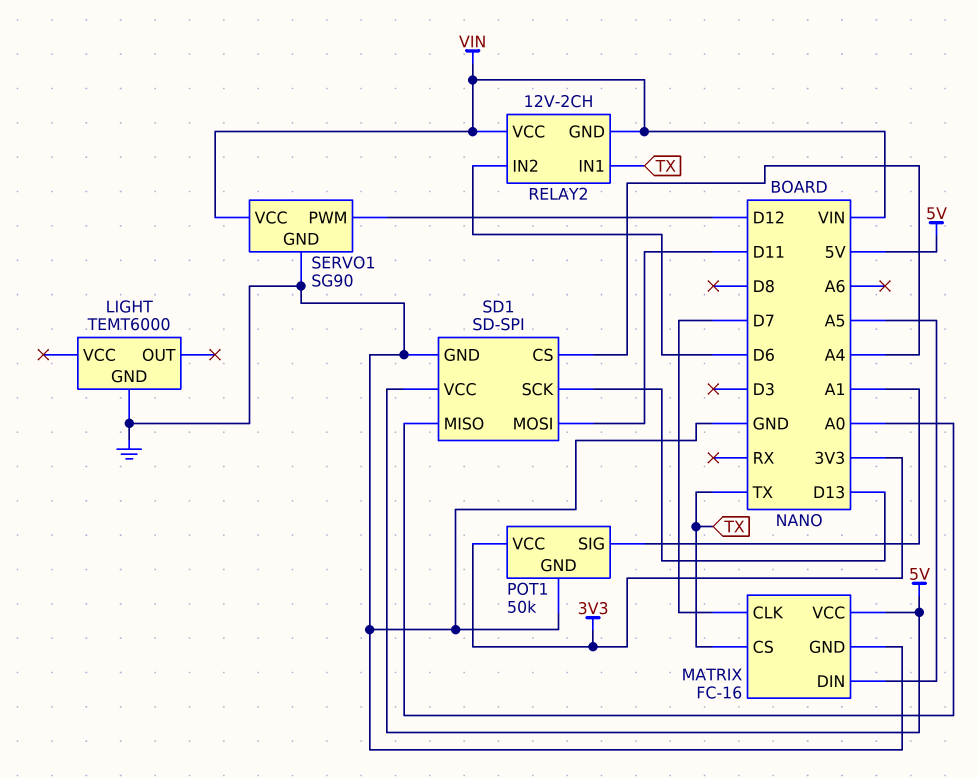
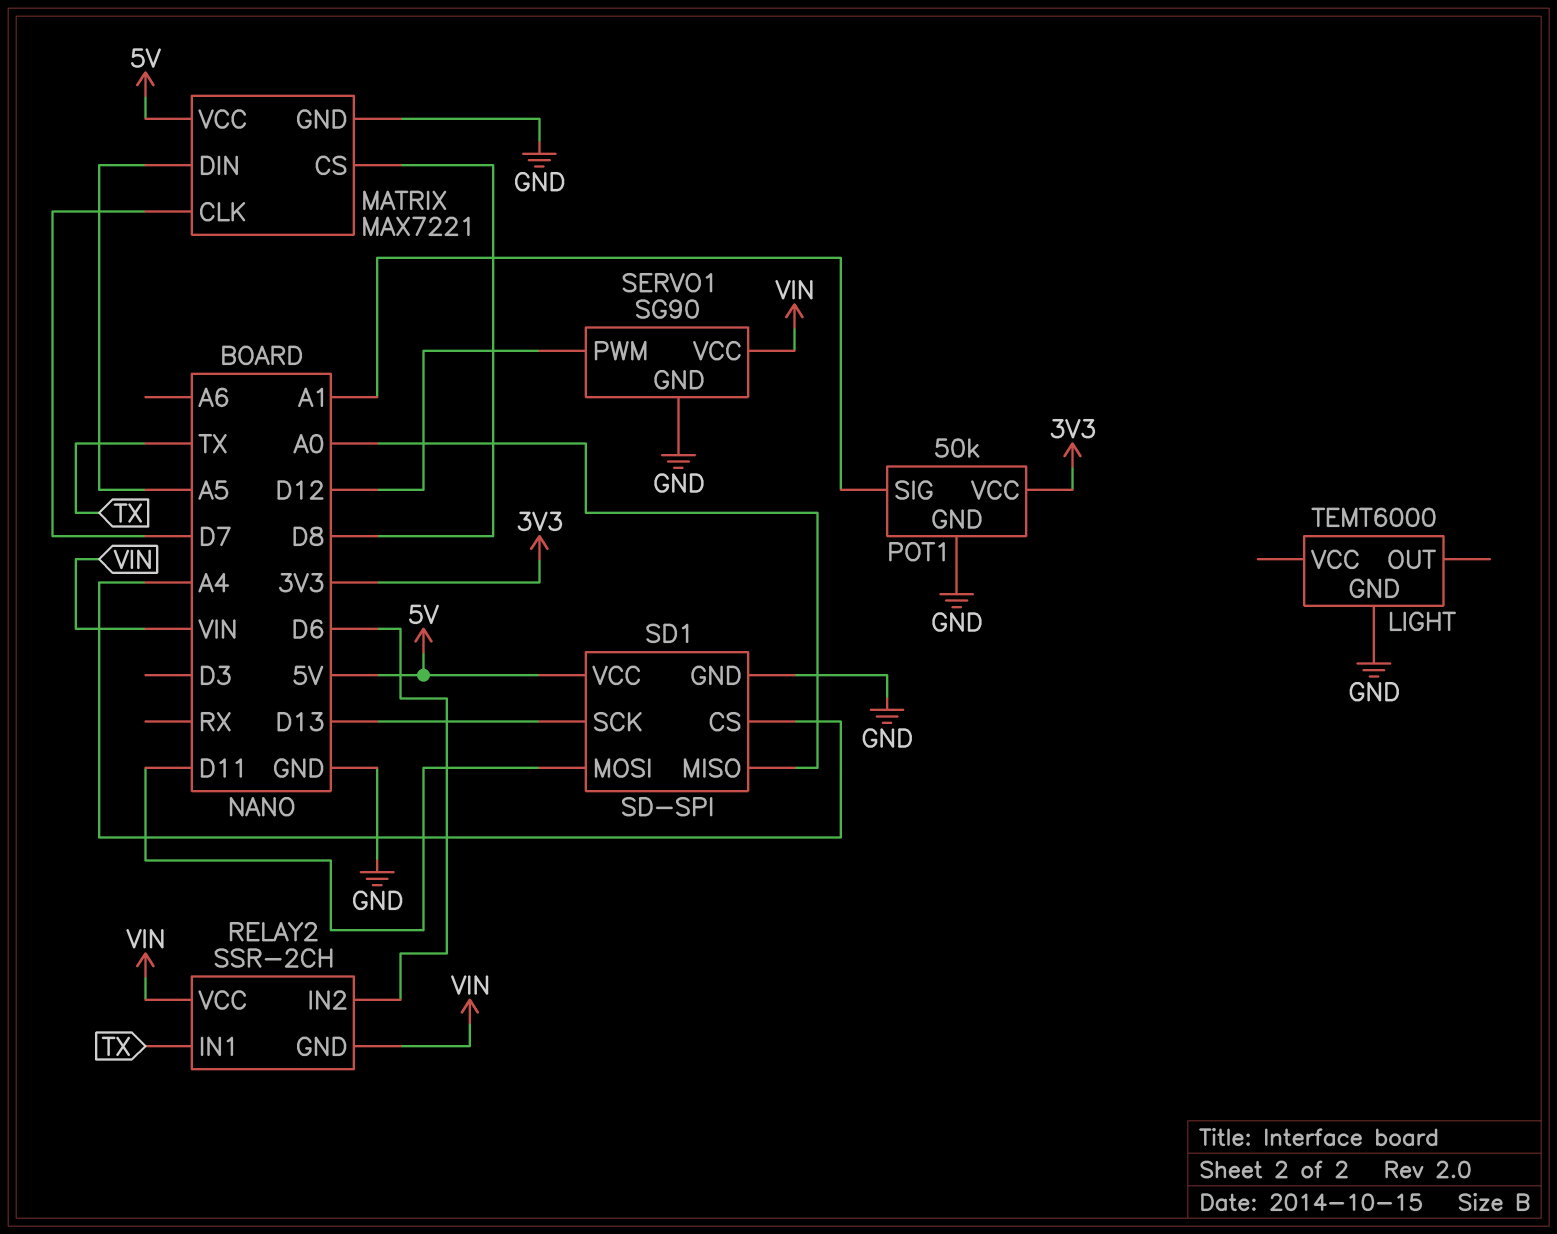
MATRIX: FC-16 -> MAX7221
MATRIX pin CS: TX -> D8
RELAY2: 12V-2CH -> SSR-2CH

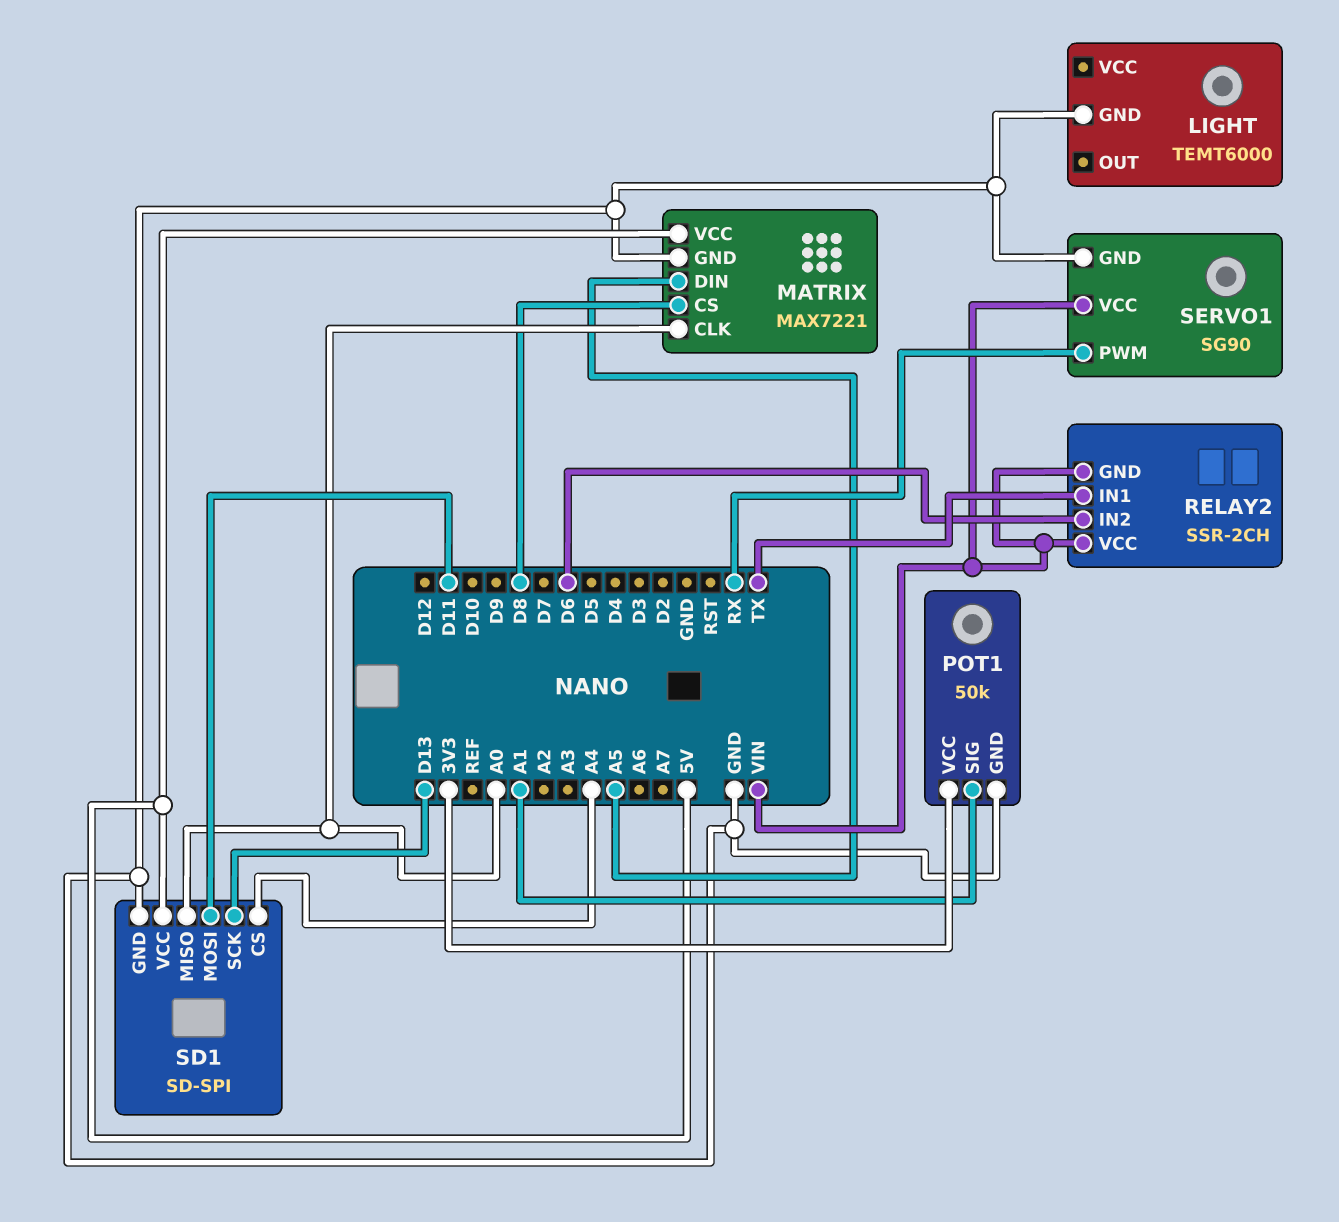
MATRIX pin CLK: D7 -> A0
SERVO1 pin PWM: D12 -> RX

